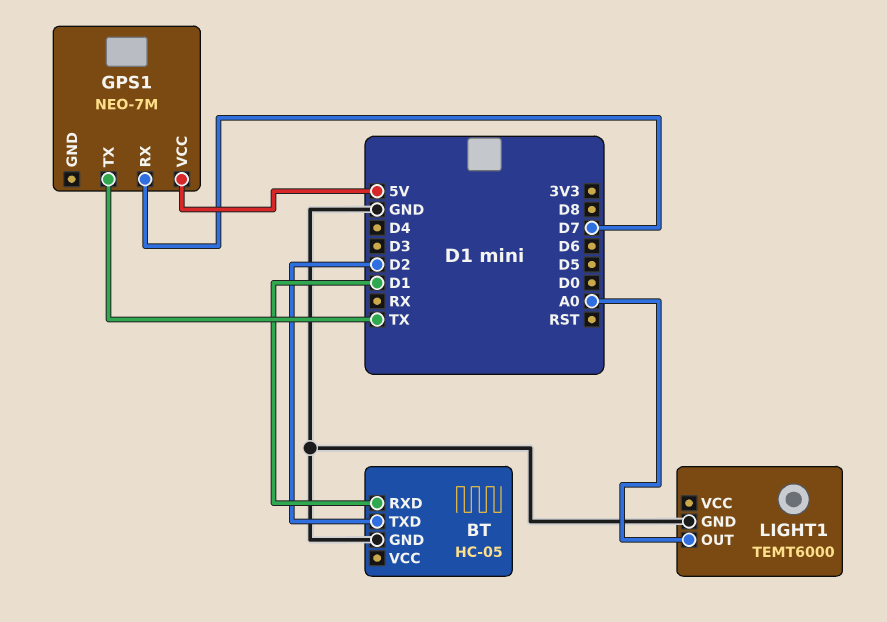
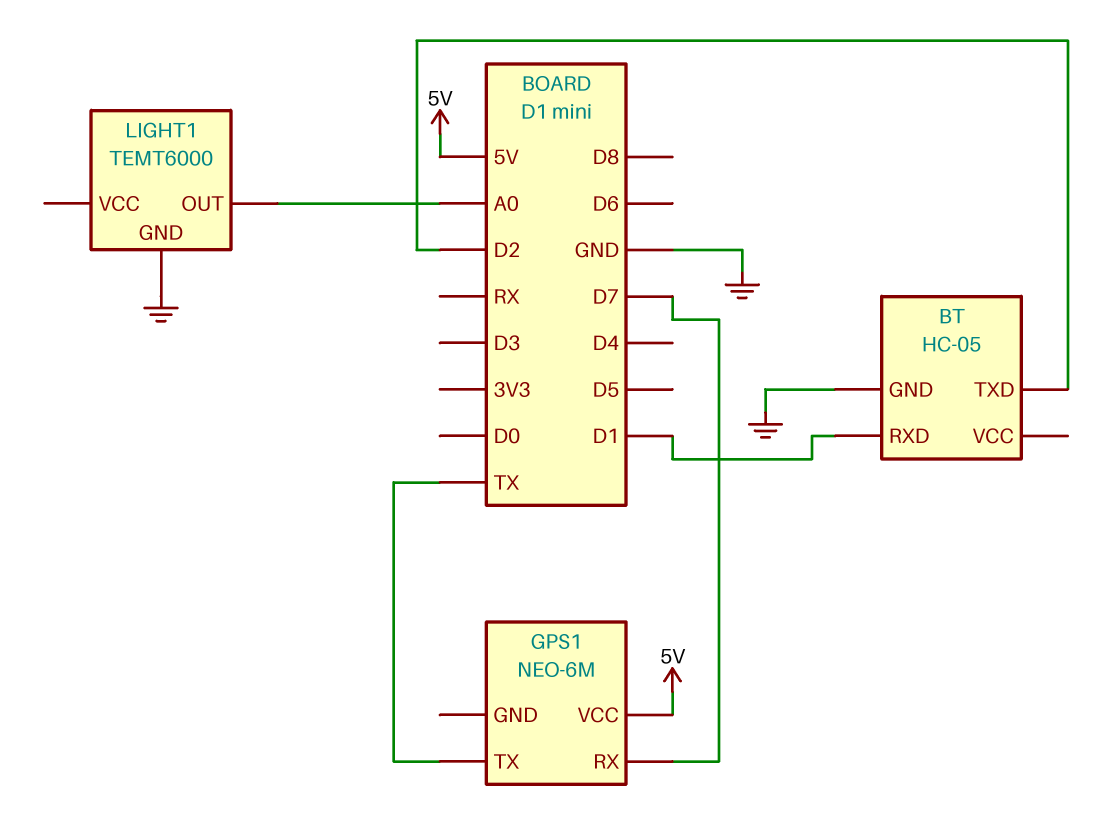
GPS1: NEO-7M -> NEO-6M

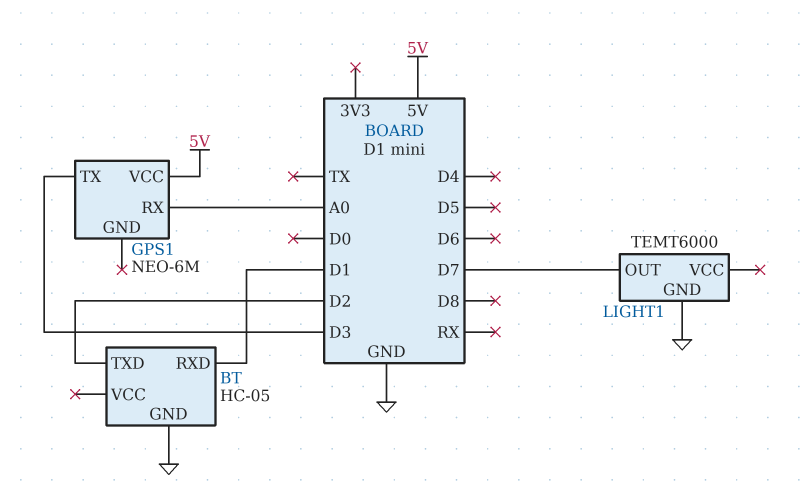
GPS1 pin RX: D7 -> A0
GPS1 pin TX: TX -> D3
LIGHT1 pin OUT: A0 -> D7

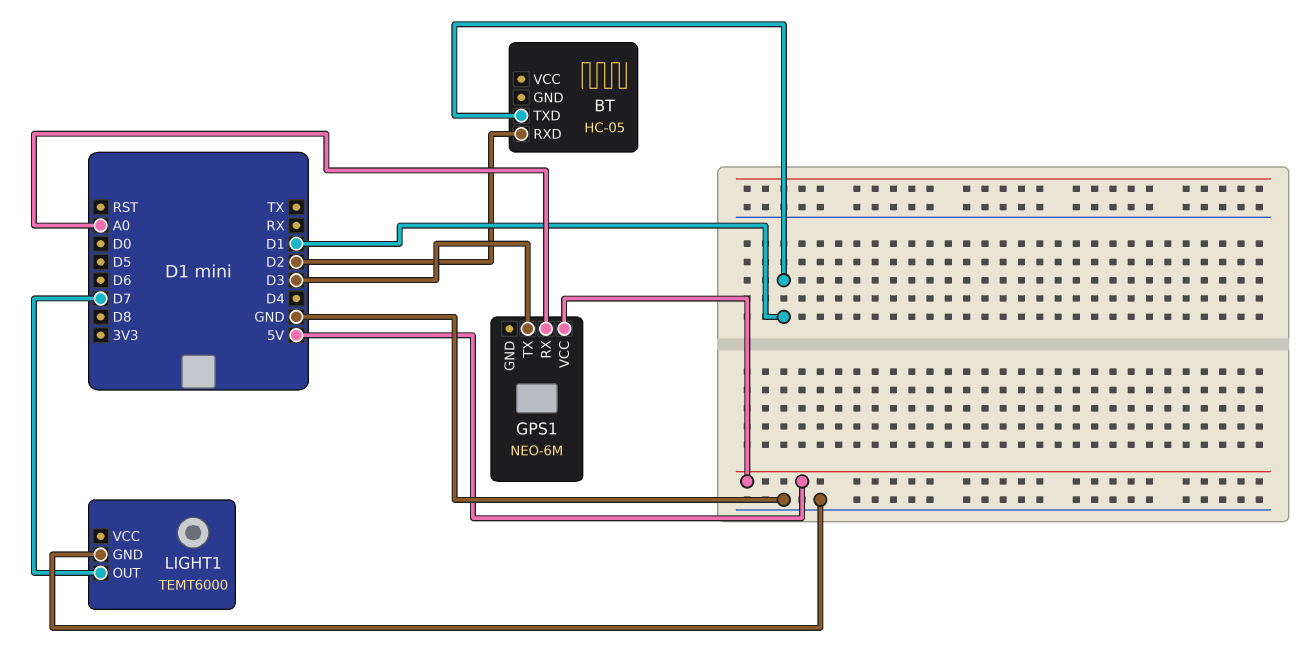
BT pin GND: GND -> none
BT pin RXD: D1 -> D2
BT pin TXD: D2 -> D1

